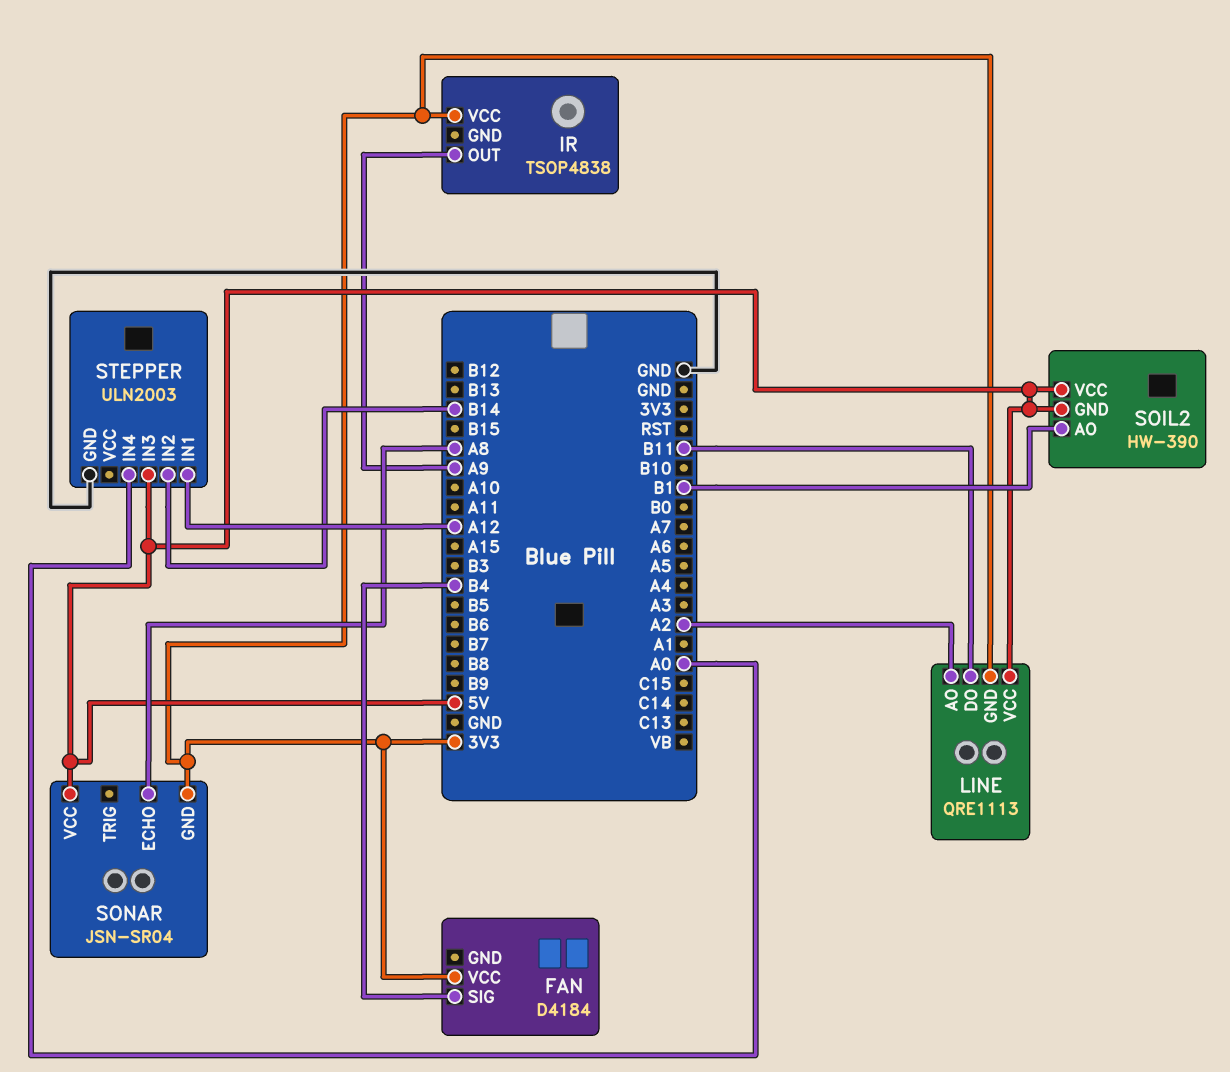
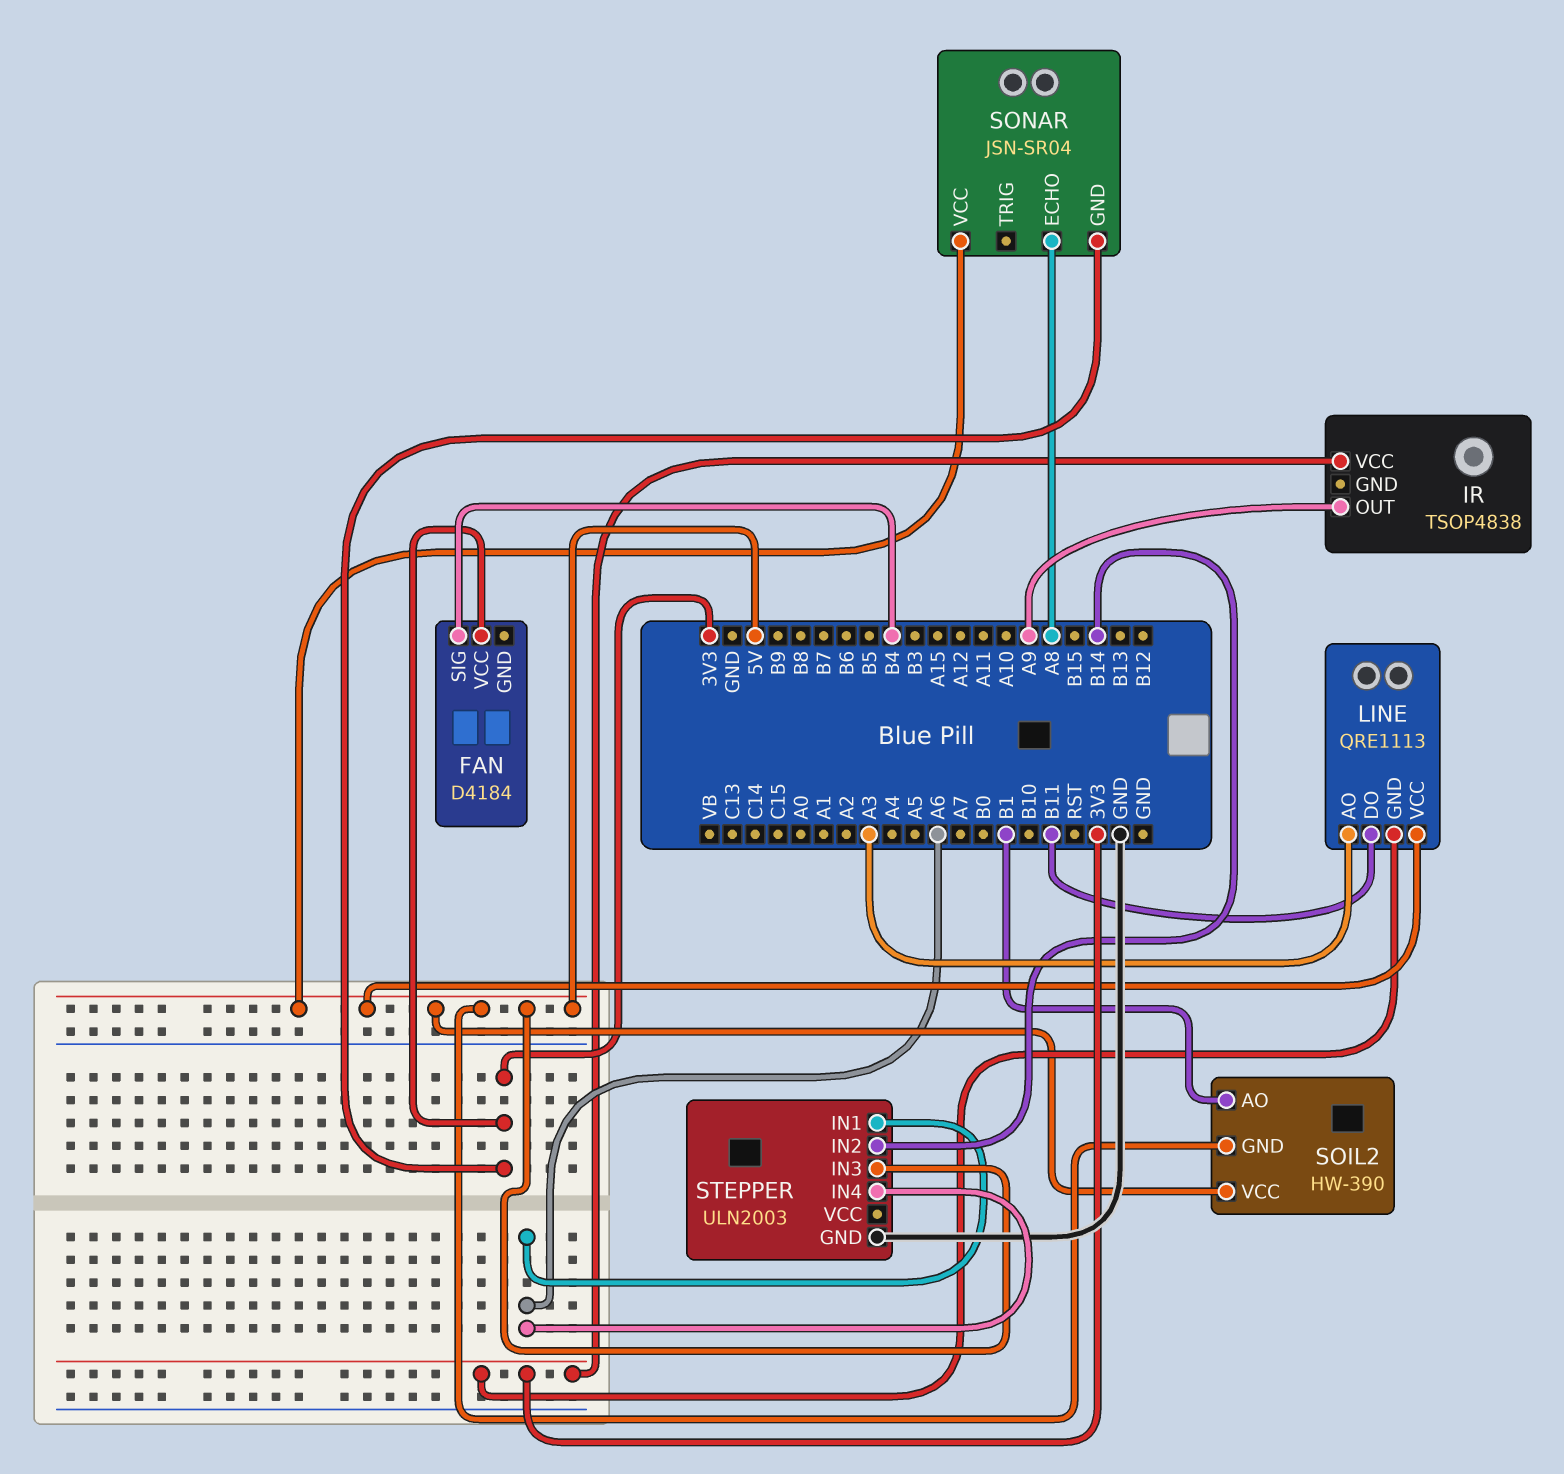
LINE pin AO: A2 -> A3
STEPPER pin IN1: A12 -> A6
STEPPER pin IN4: A0 -> A6

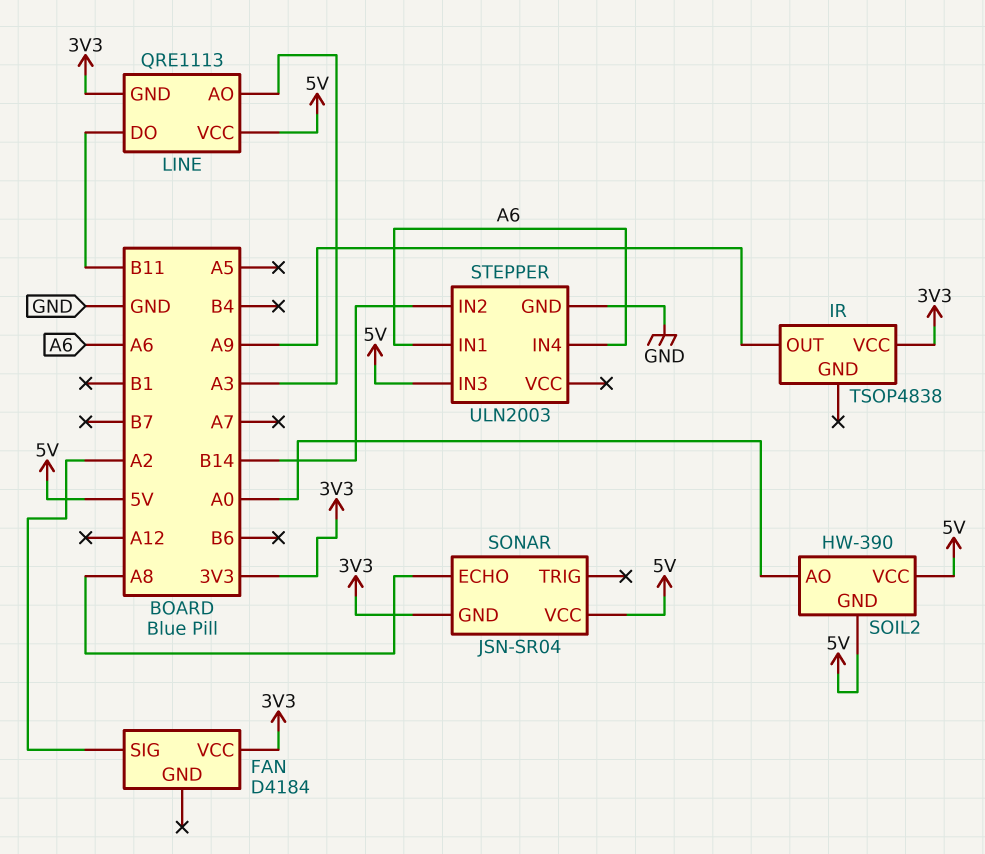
FAN pin SIG: B4 -> A2
SOIL2 pin AO: B1 -> A0

